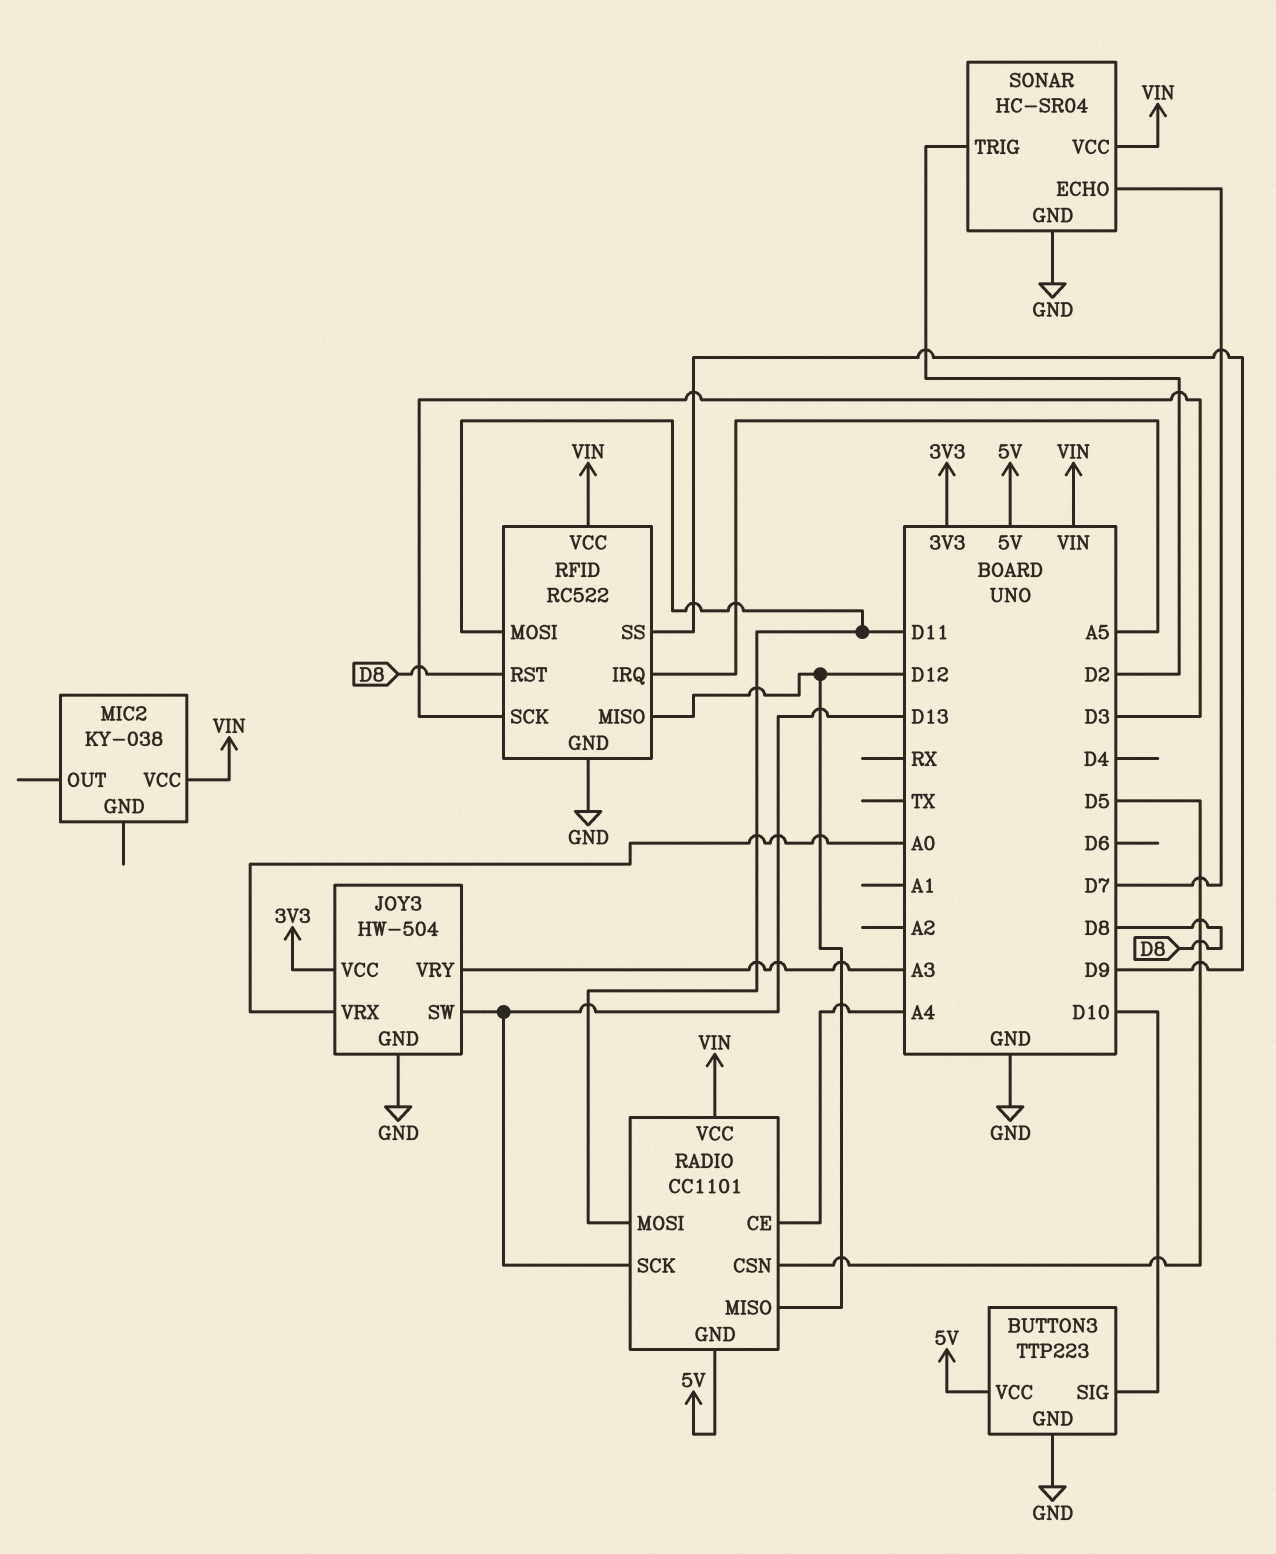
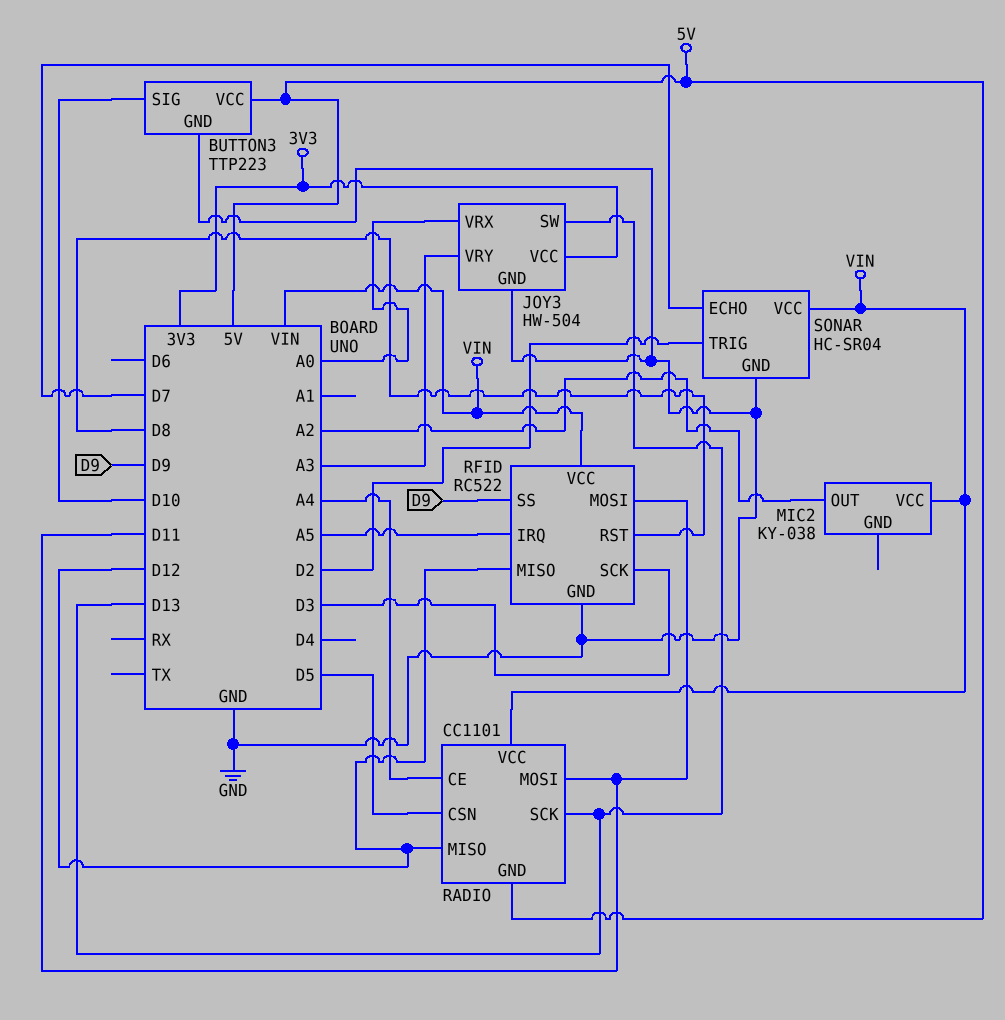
MIC2 pin OUT: none -> A2

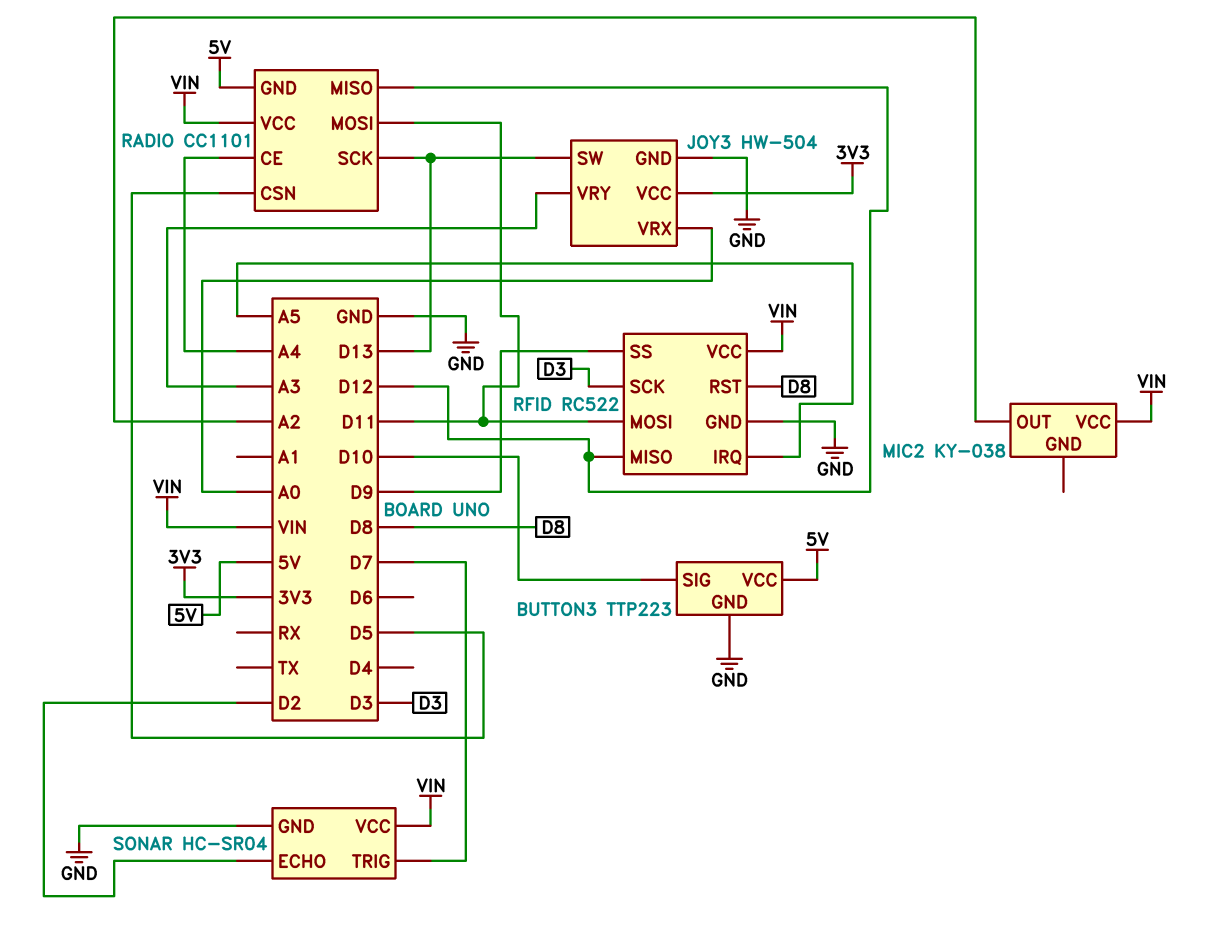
SONAR pin ECHO: D7 -> D2
SONAR pin TRIG: D2 -> D7

